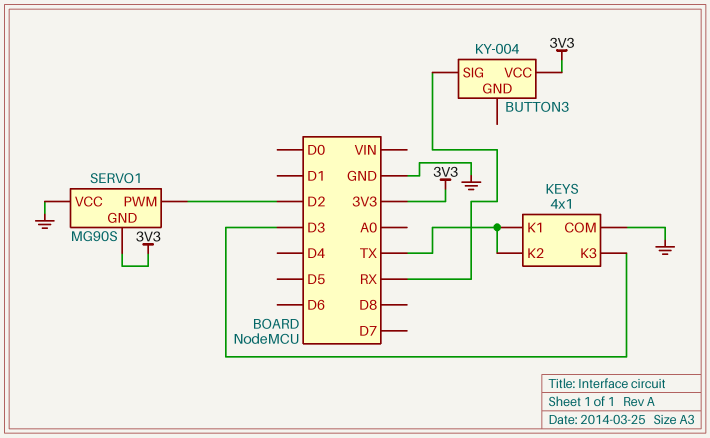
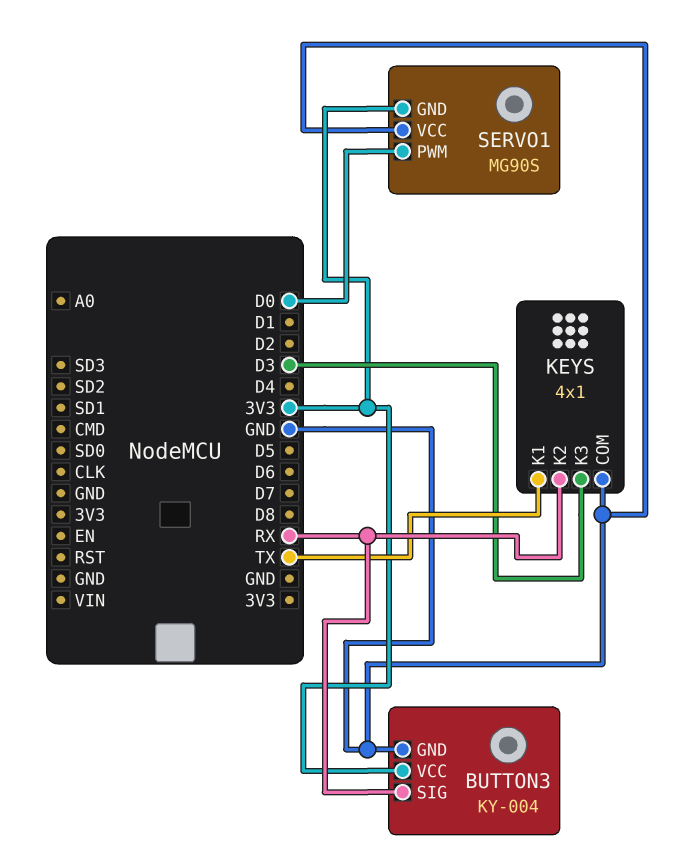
BUTTON3 pin GND: none -> GND
KEYS pin K2: TX -> RX
SERVO1 pin PWM: D2 -> D0

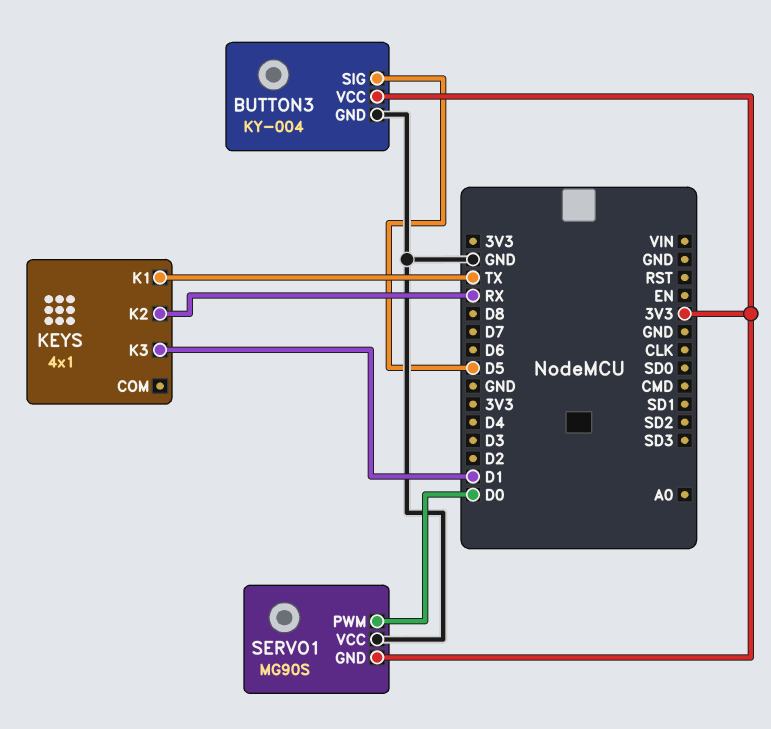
BUTTON3 pin SIG: RX -> D5
KEYS pin COM: GND -> none
KEYS pin K3: D3 -> D1

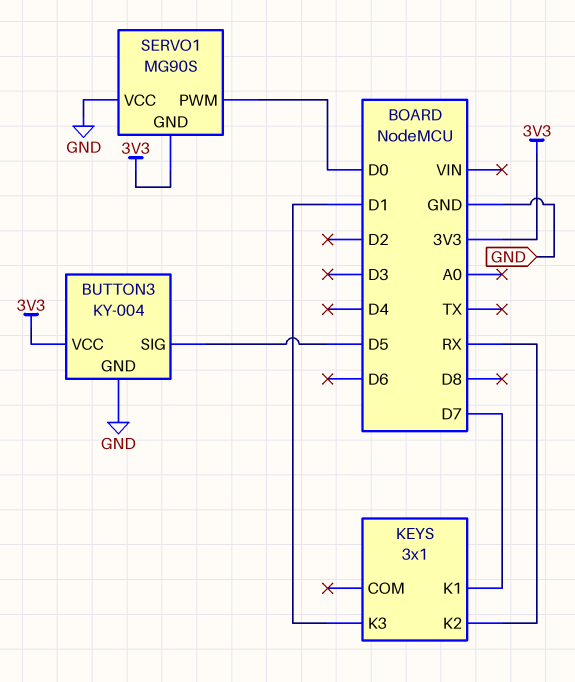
KEYS: 4x1 -> 3x1
KEYS pin K1: TX -> D7

